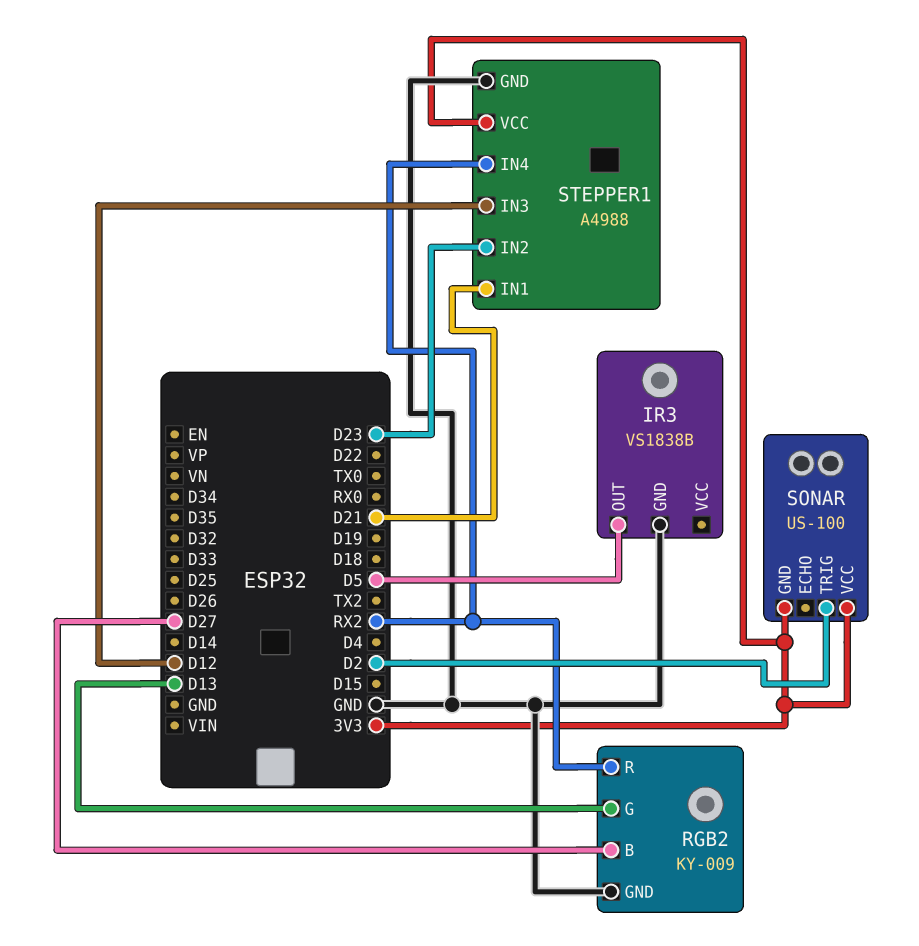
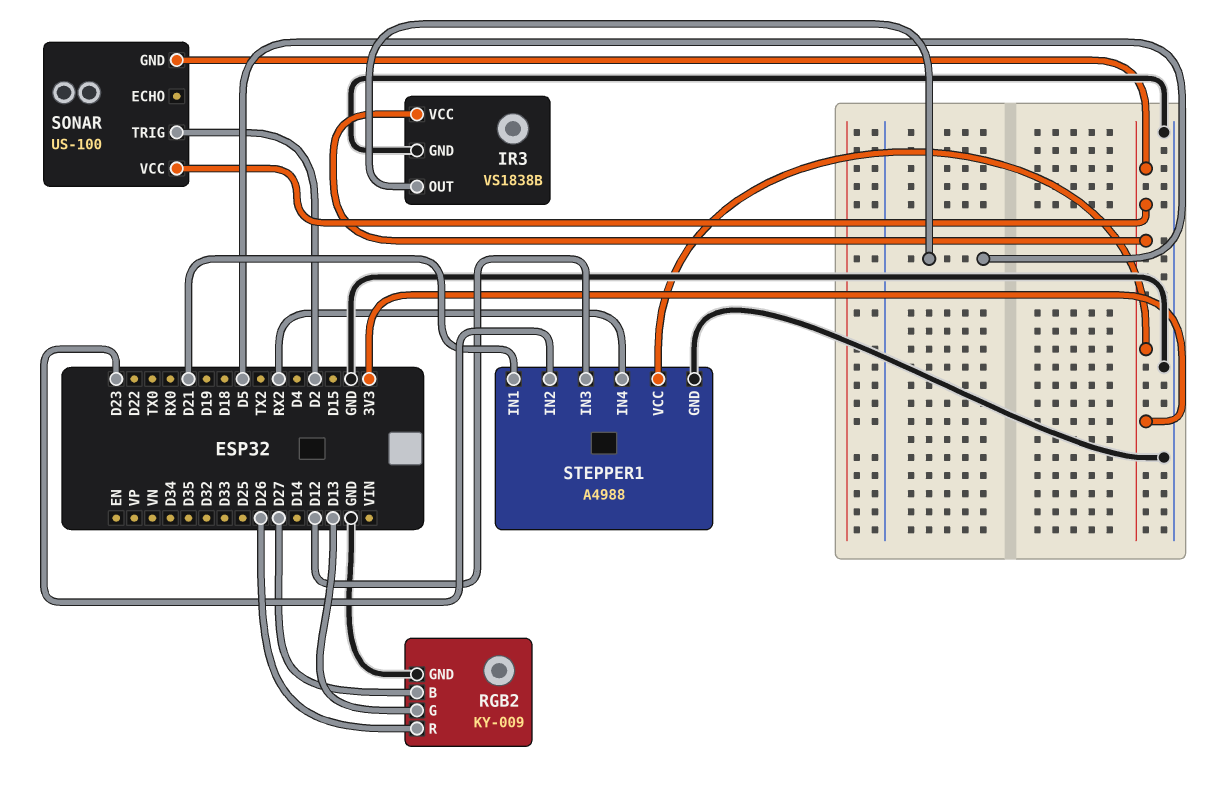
IR3 pin VCC: none -> 3V3
RGB2 pin R: RX2 -> D26

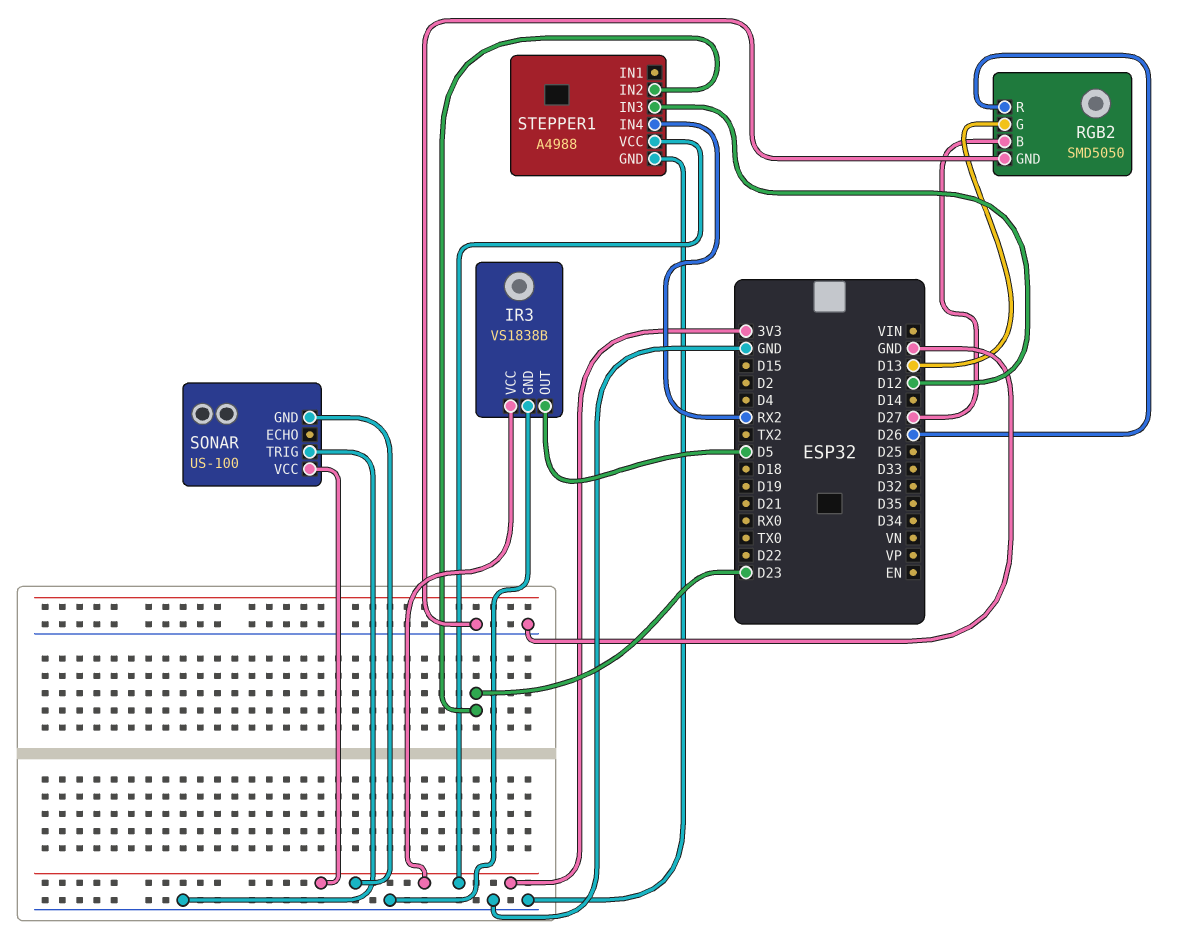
RGB2: KY-009 -> SMD5050
SONAR pin TRIG: D2 -> GND
STEPPER1 pin IN1: D21 -> none

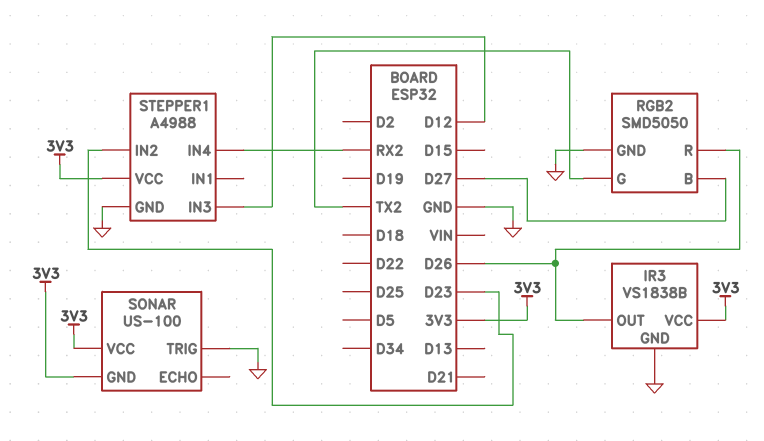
IR3 pin OUT: D5 -> D26
RGB2 pin G: D13 -> TX2

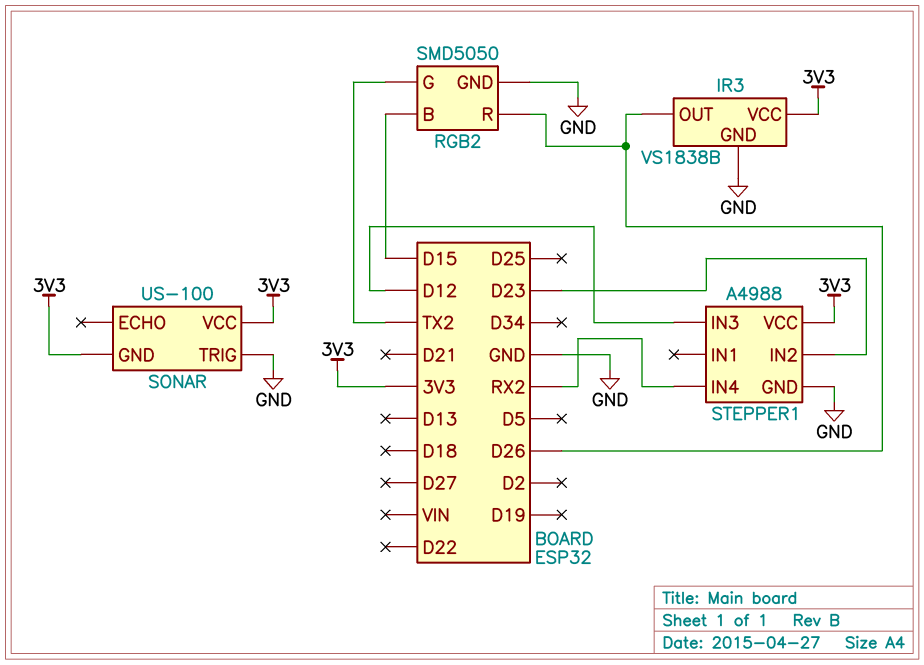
RGB2 pin B: D27 -> D15

